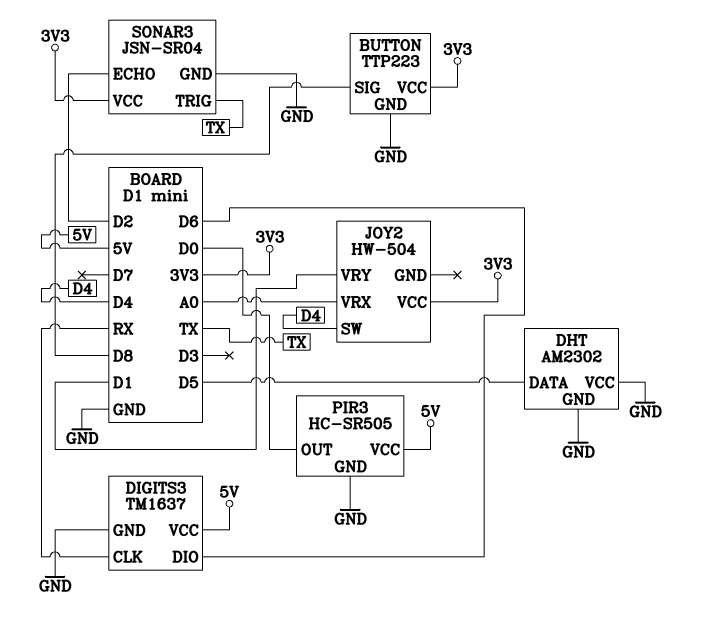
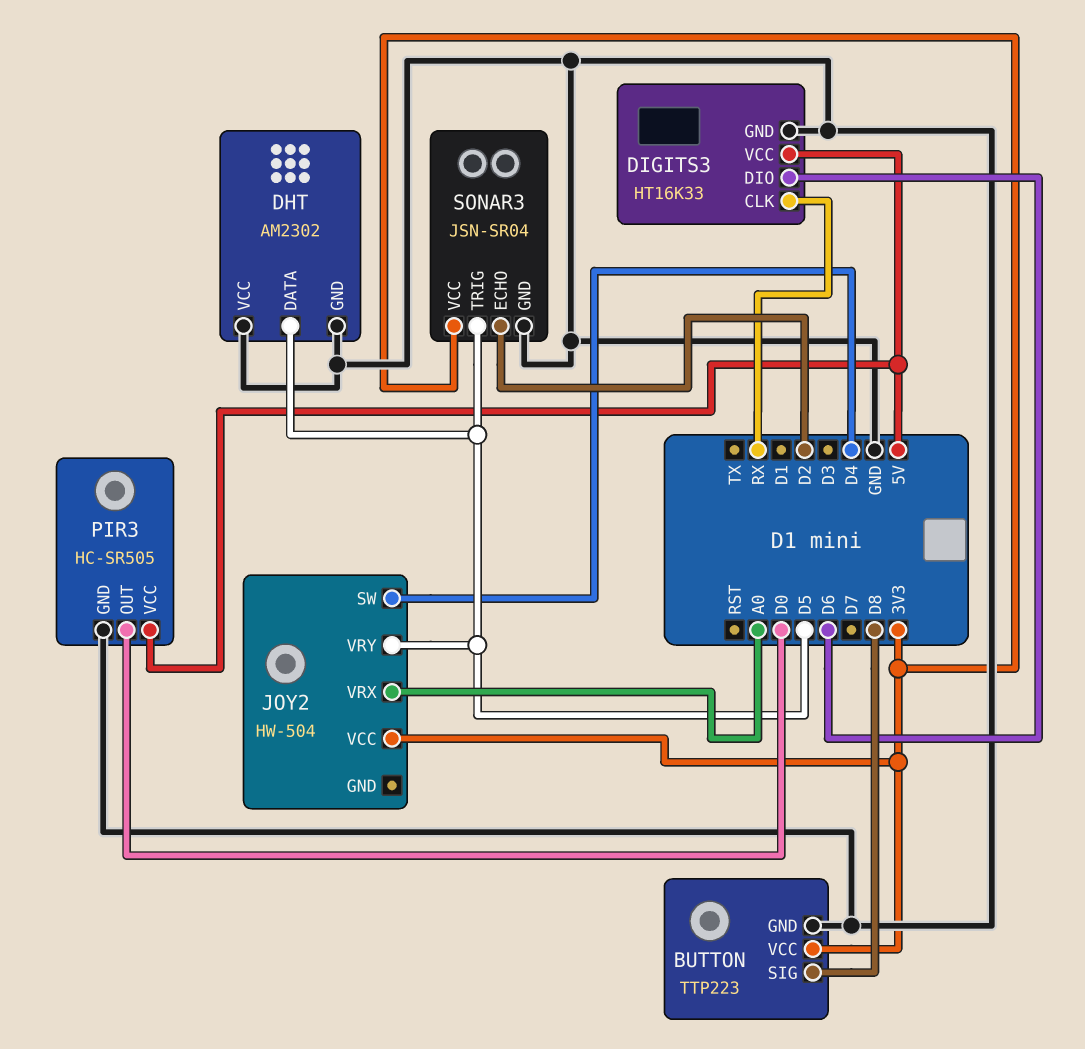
DIGITS3: TM1637 -> HT16K33
JOY2 pin VRY: D1 -> D5
SONAR3 pin TRIG: TX -> D5

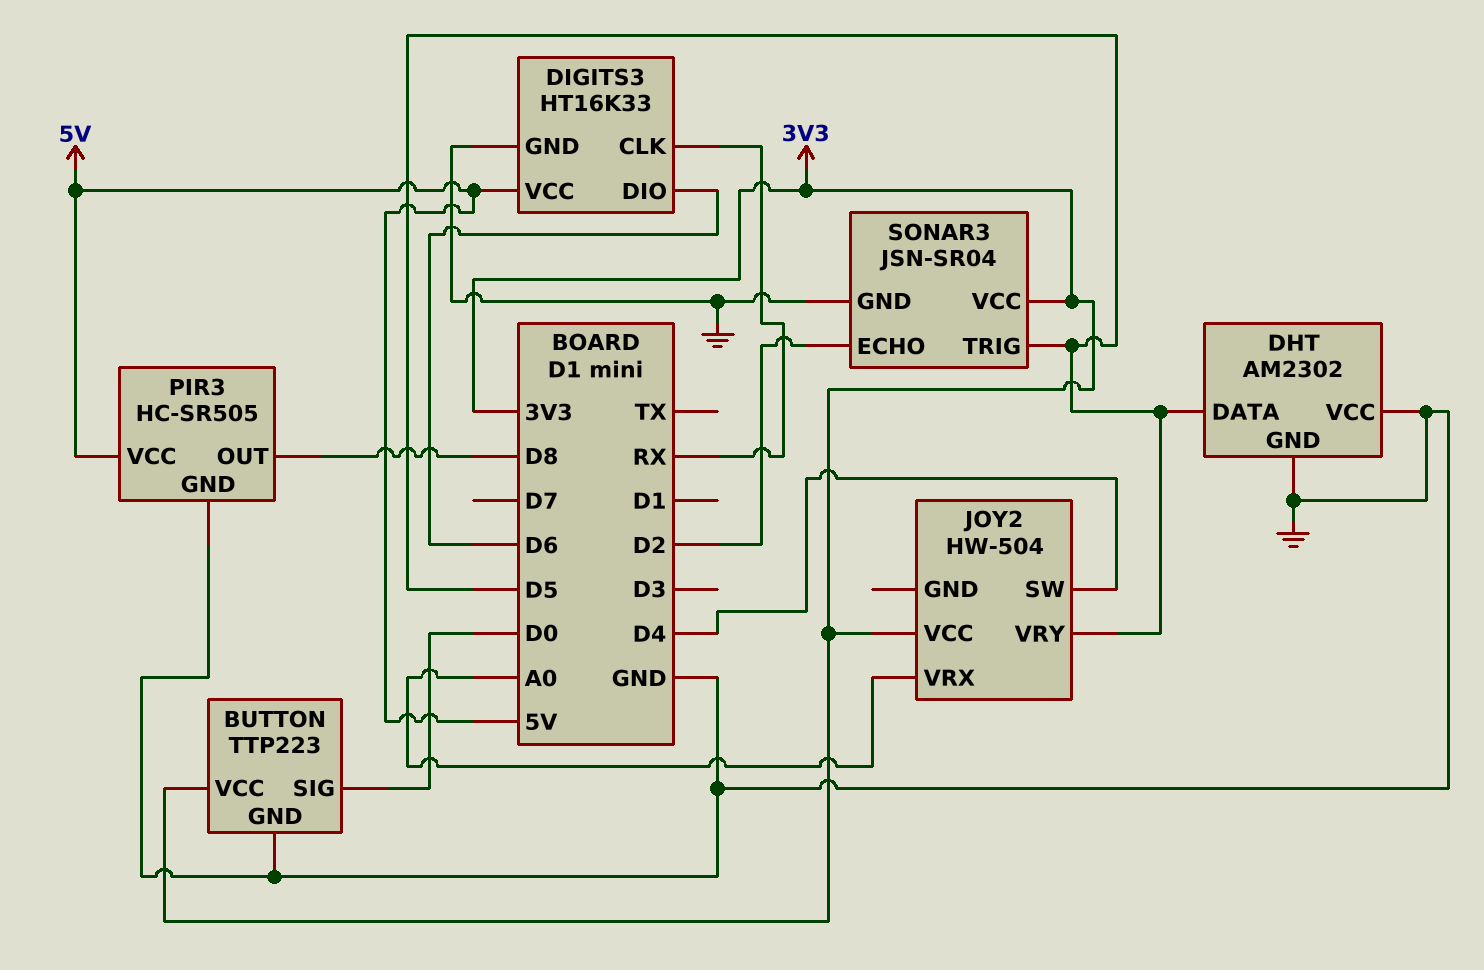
BUTTON pin SIG: D8 -> D0
PIR3 pin OUT: D0 -> D8

